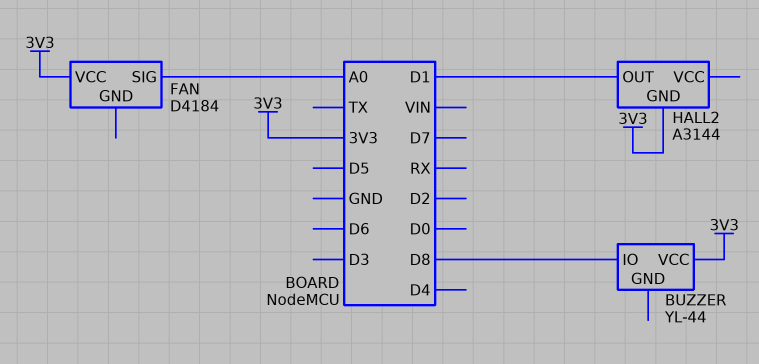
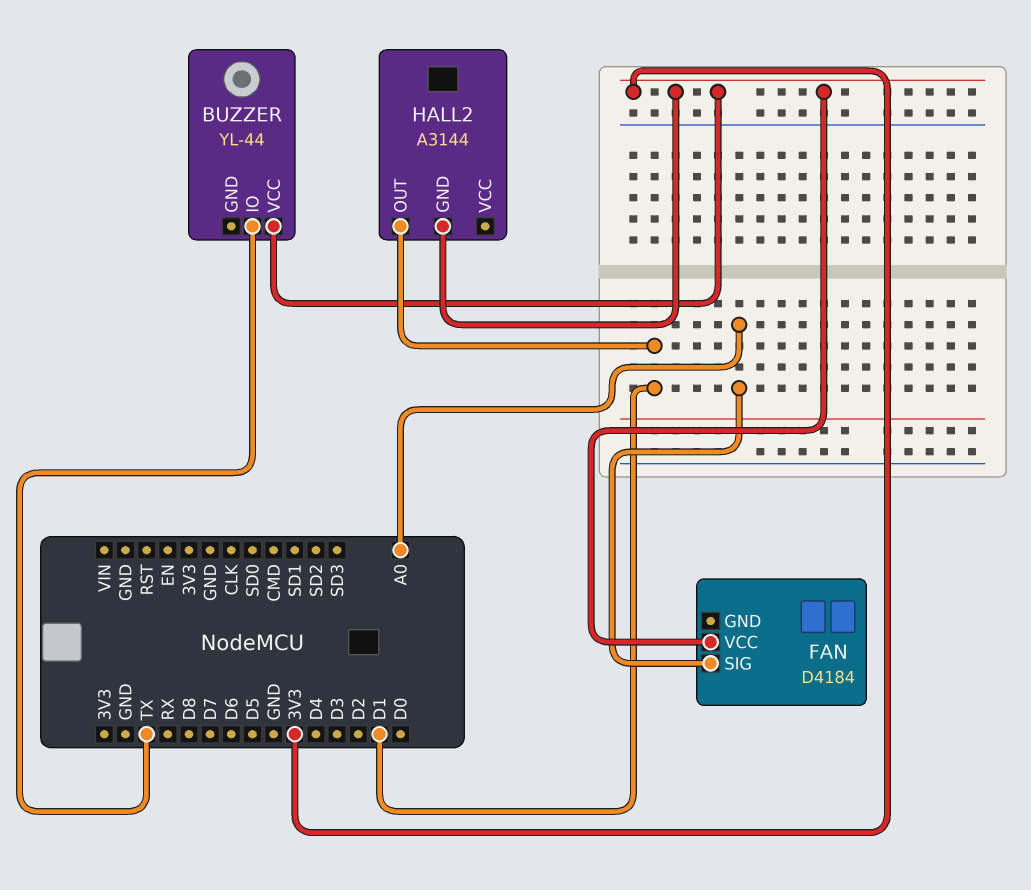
BUZZER pin IO: D8 -> TX

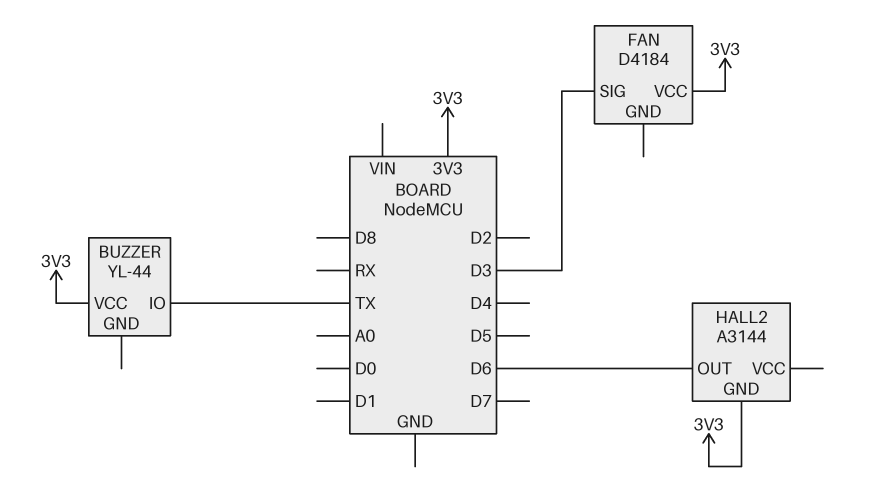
FAN pin SIG: A0 -> D3
HALL2 pin OUT: D1 -> D6

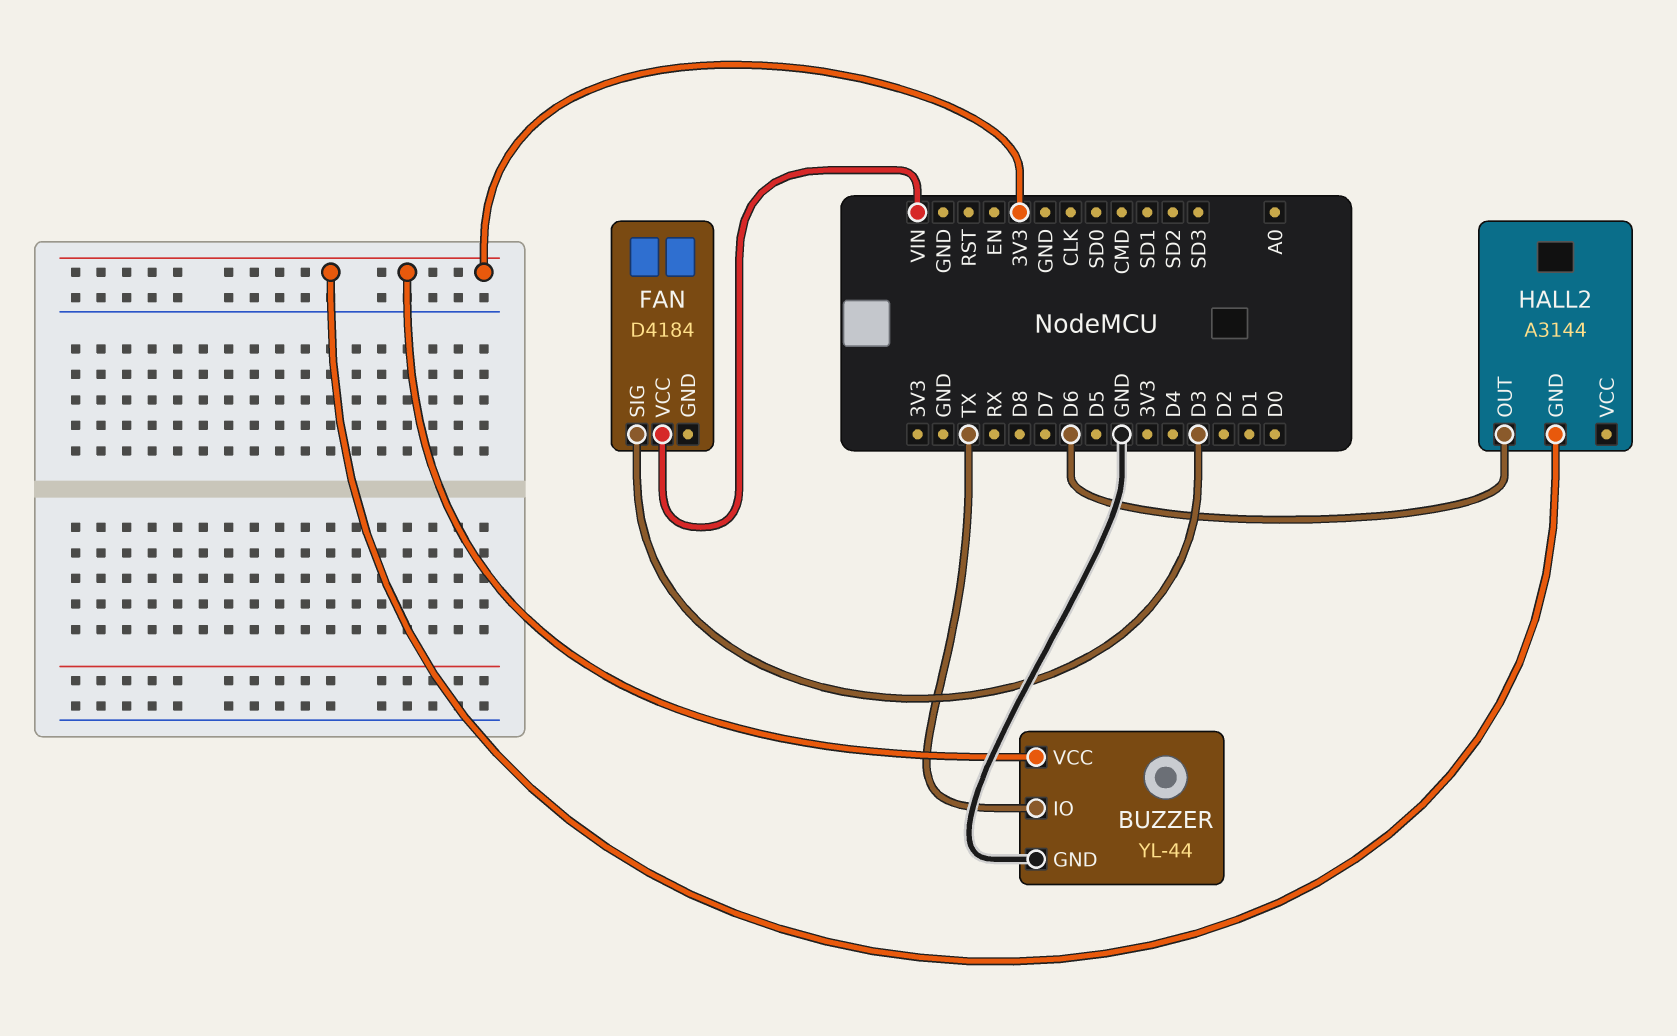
BUZZER pin GND: none -> GND
FAN pin VCC: 3V3 -> VIN

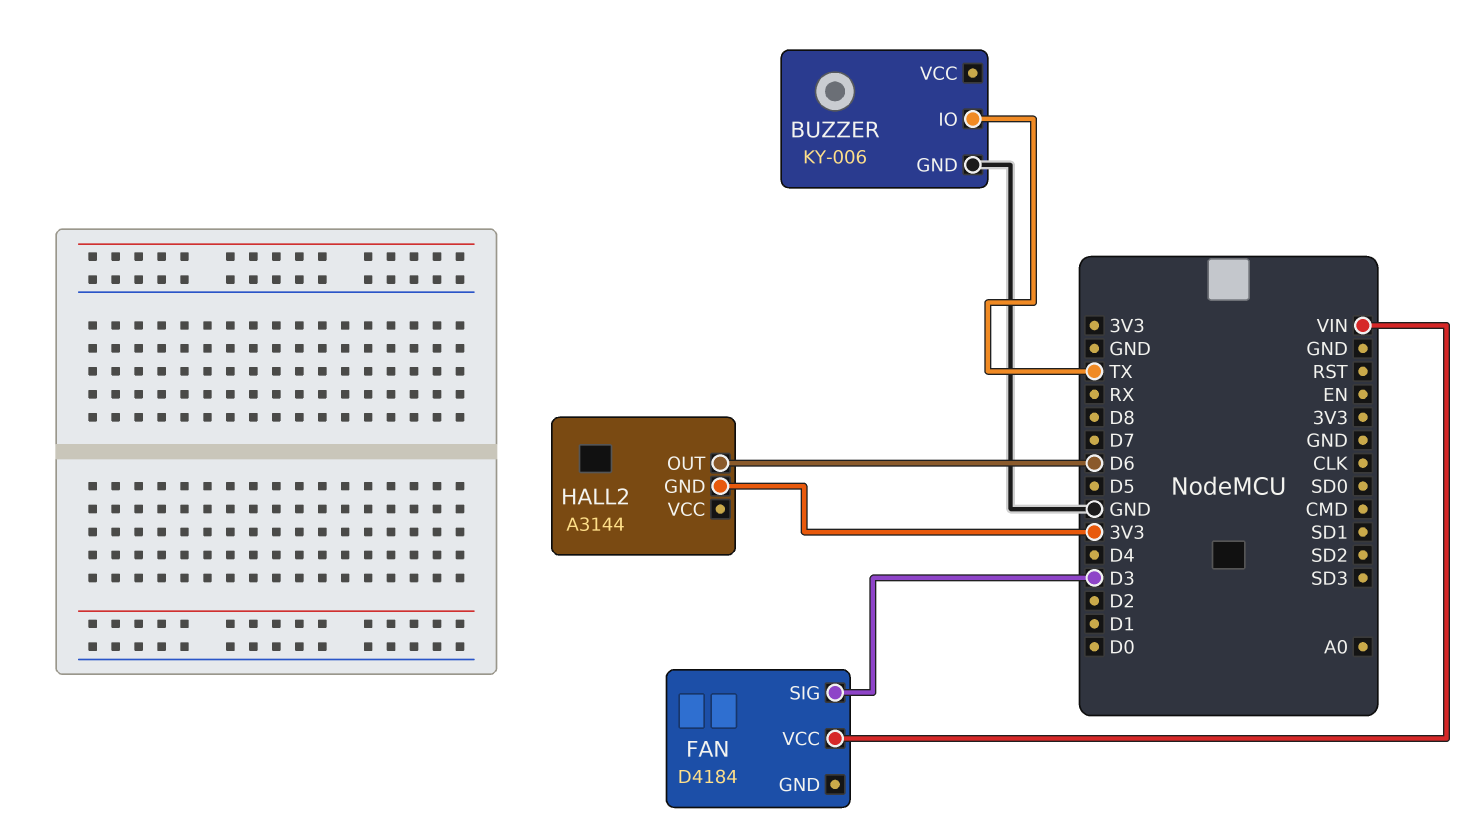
BUZZER: YL-44 -> KY-006
BUZZER pin VCC: 3V3 -> none

